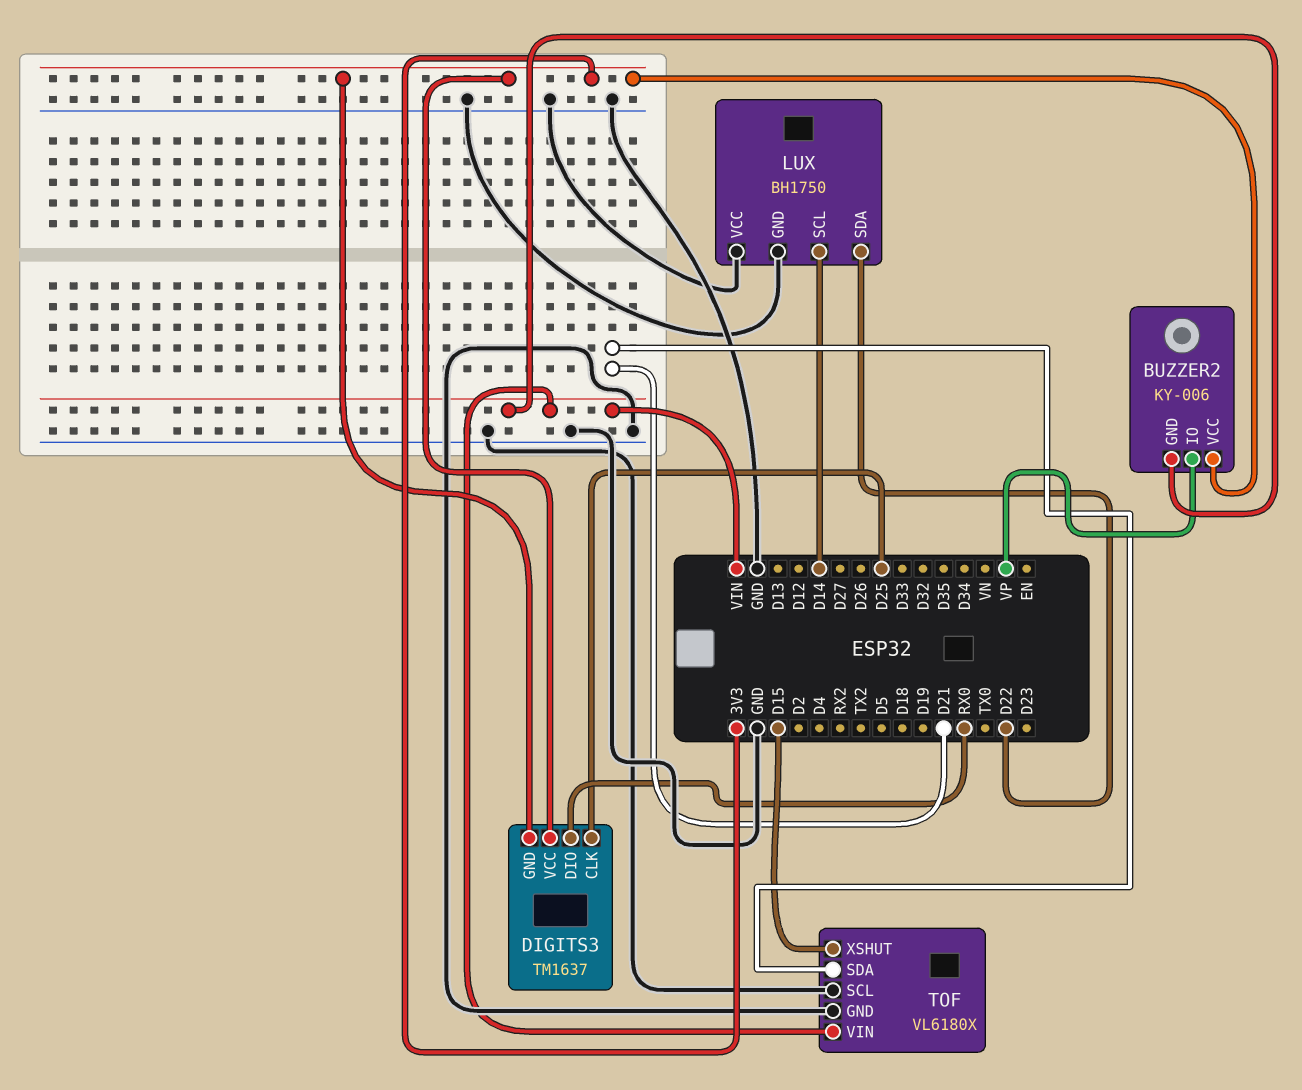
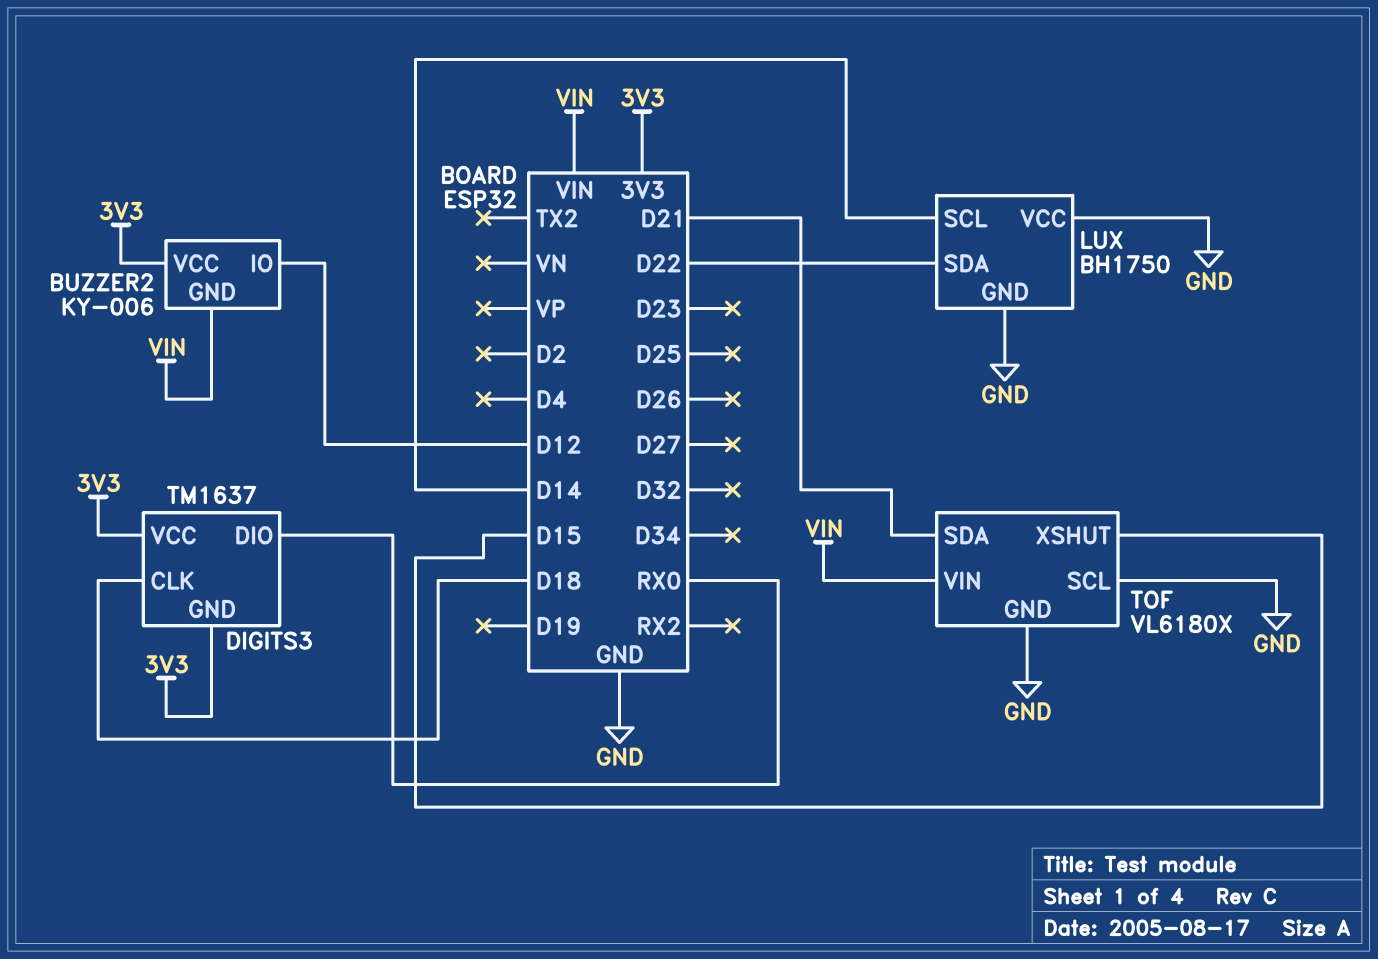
BUZZER2 pin IO: VP -> D12
DIGITS3 pin CLK: D25 -> D18

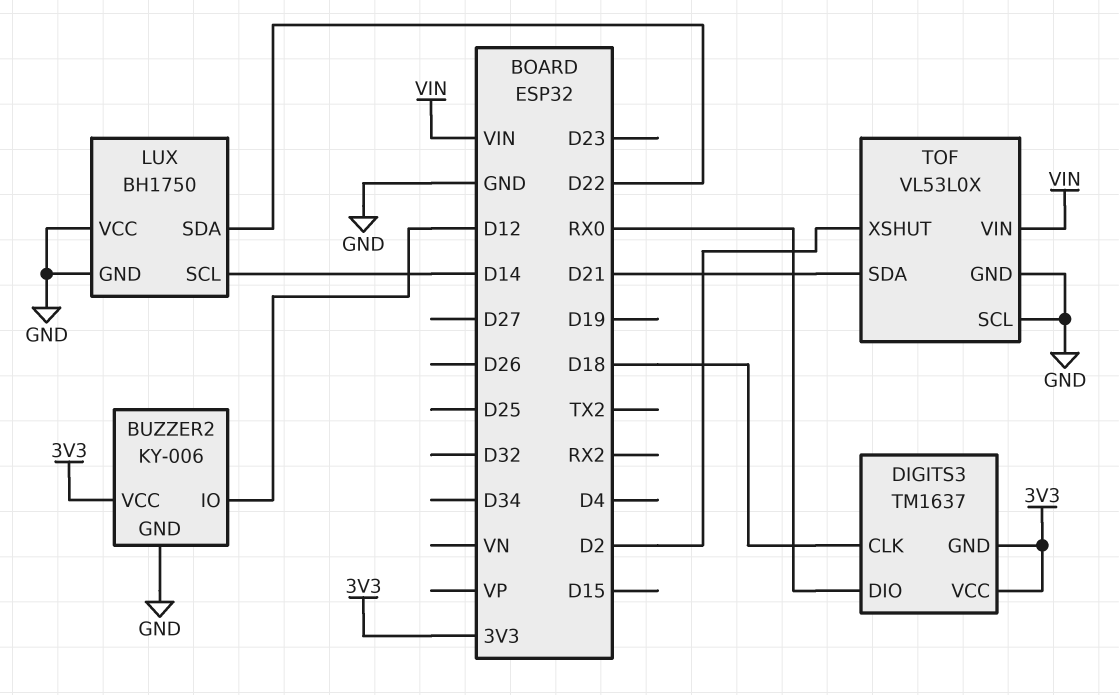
BUZZER2 pin GND: VIN -> GND
TOF: VL6180X -> VL53L0X
TOF pin XSHUT: D15 -> D2

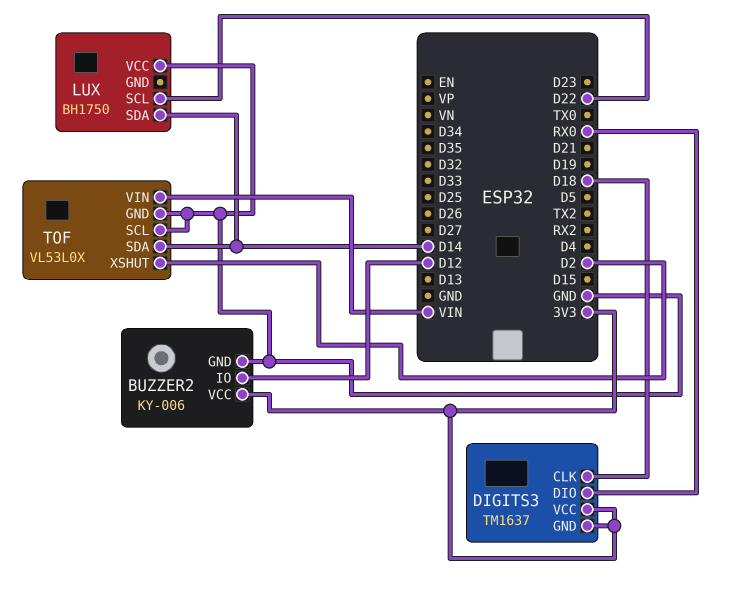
LUX pin GND: GND -> none
LUX pin SCL: D14 -> D22
LUX pin SDA: D22 -> D14
TOF pin SDA: D21 -> D14

